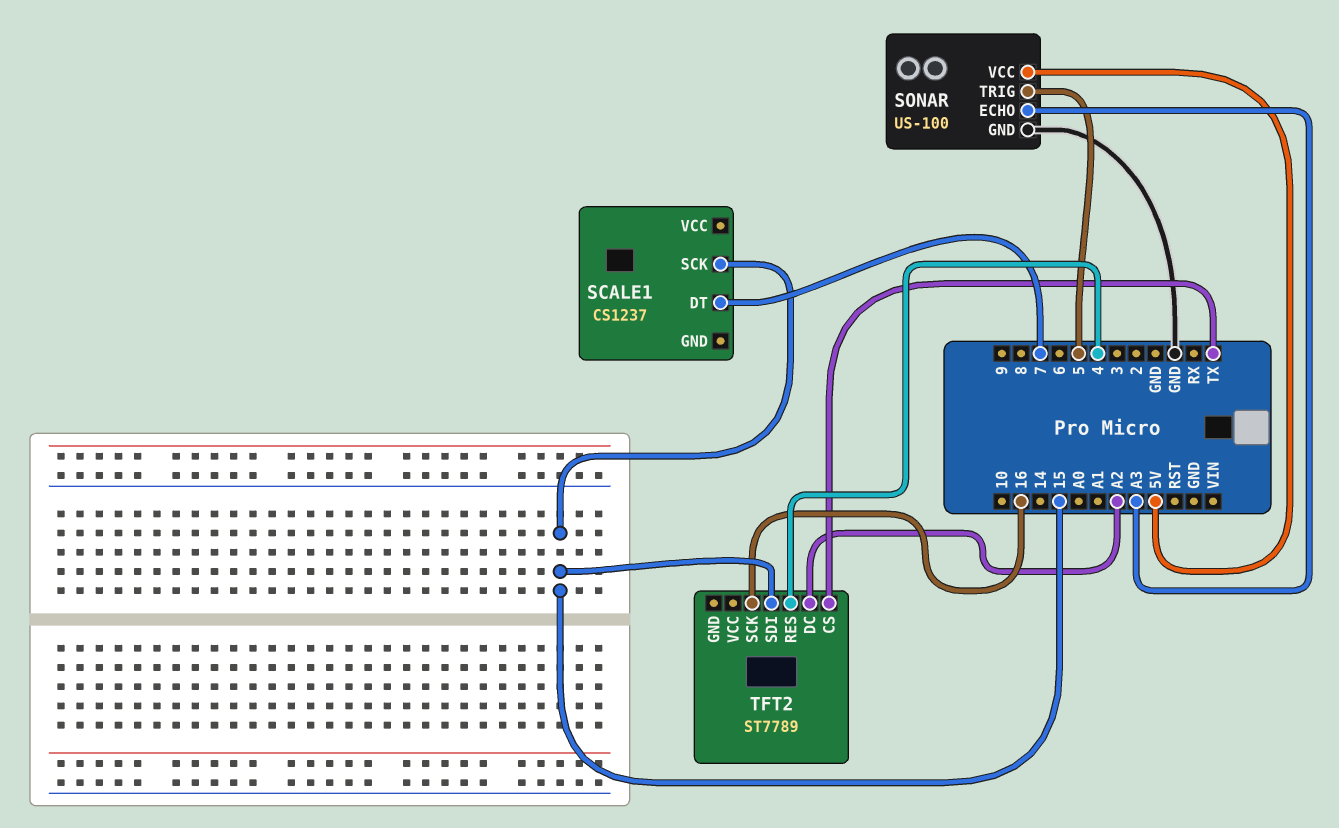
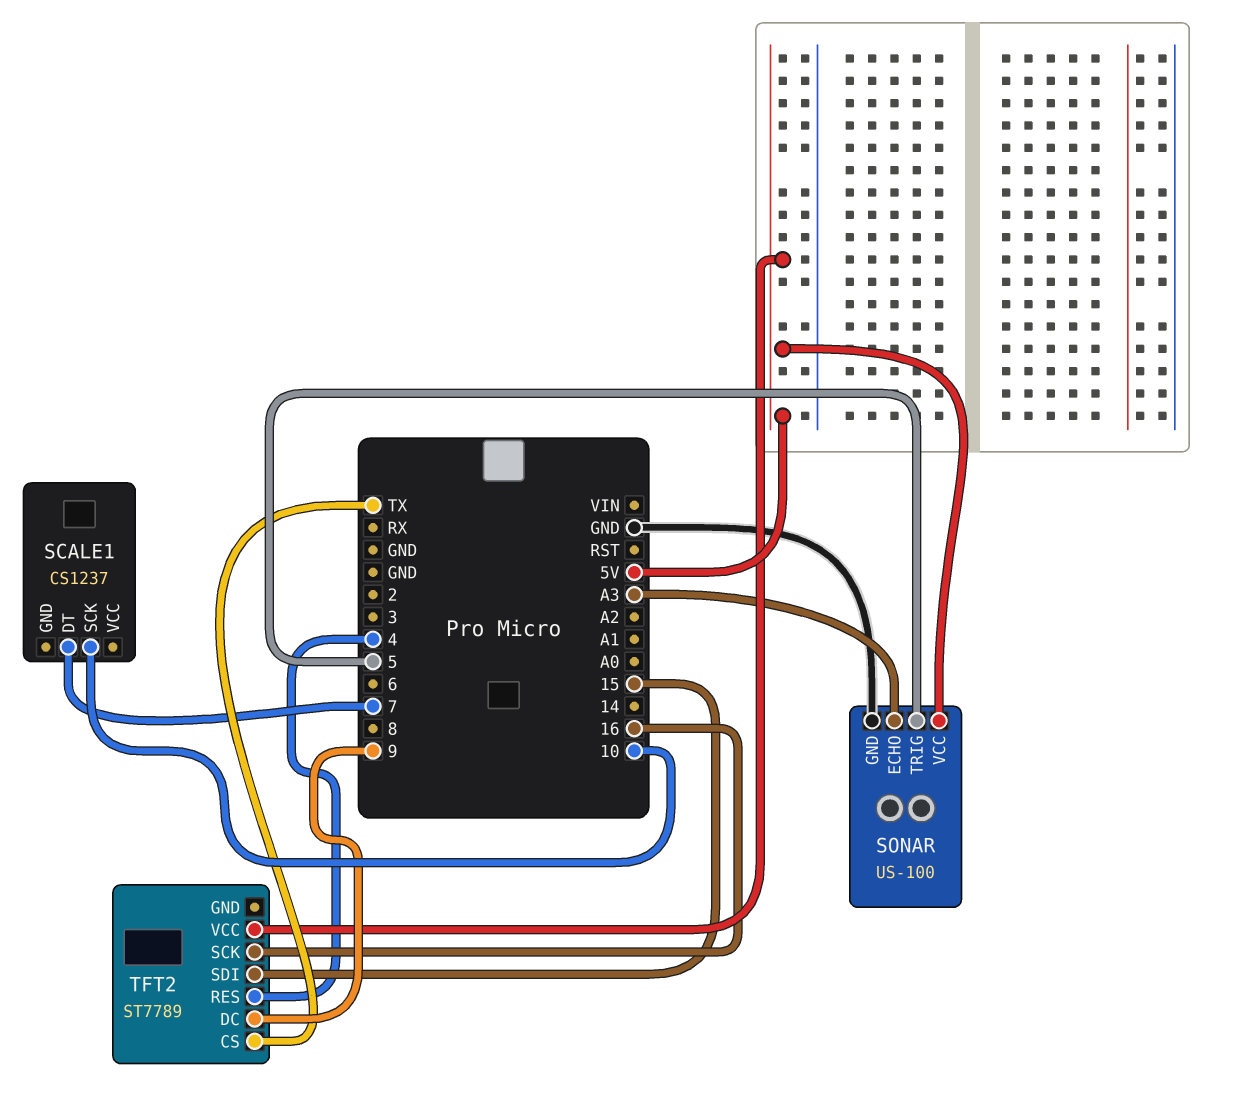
SCALE1 pin SCK: 15 -> 10
TFT2 pin DC: A2 -> 9
TFT2 pin VCC: none -> 5V

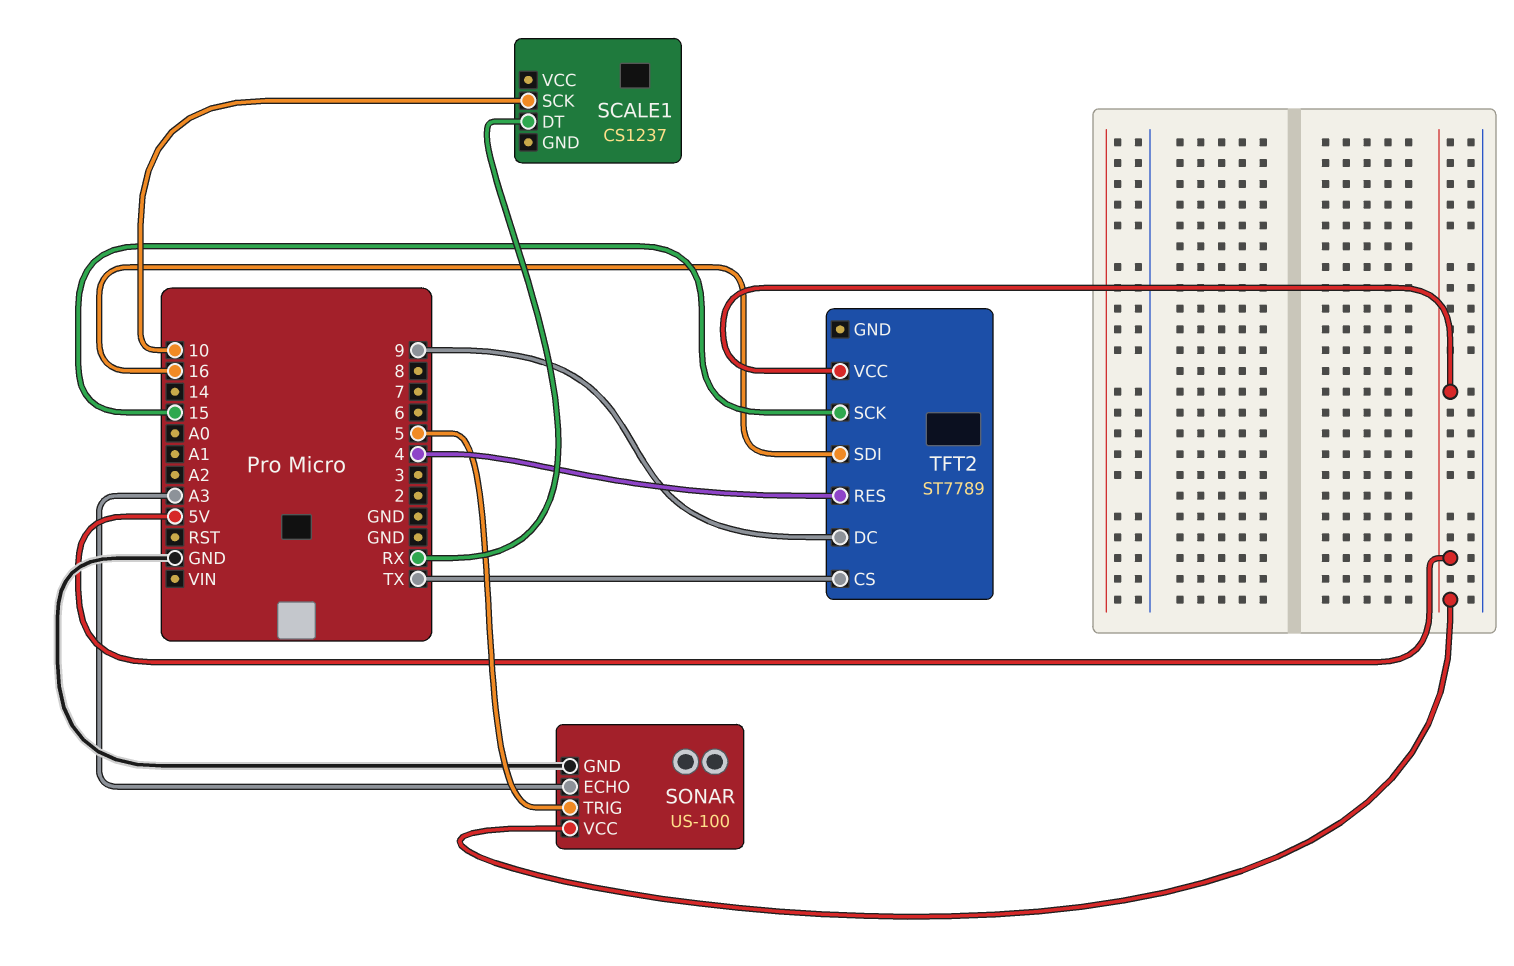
SCALE1 pin DT: 7 -> RX
TFT2 pin SCK: 16 -> 15
TFT2 pin SDI: 15 -> 16

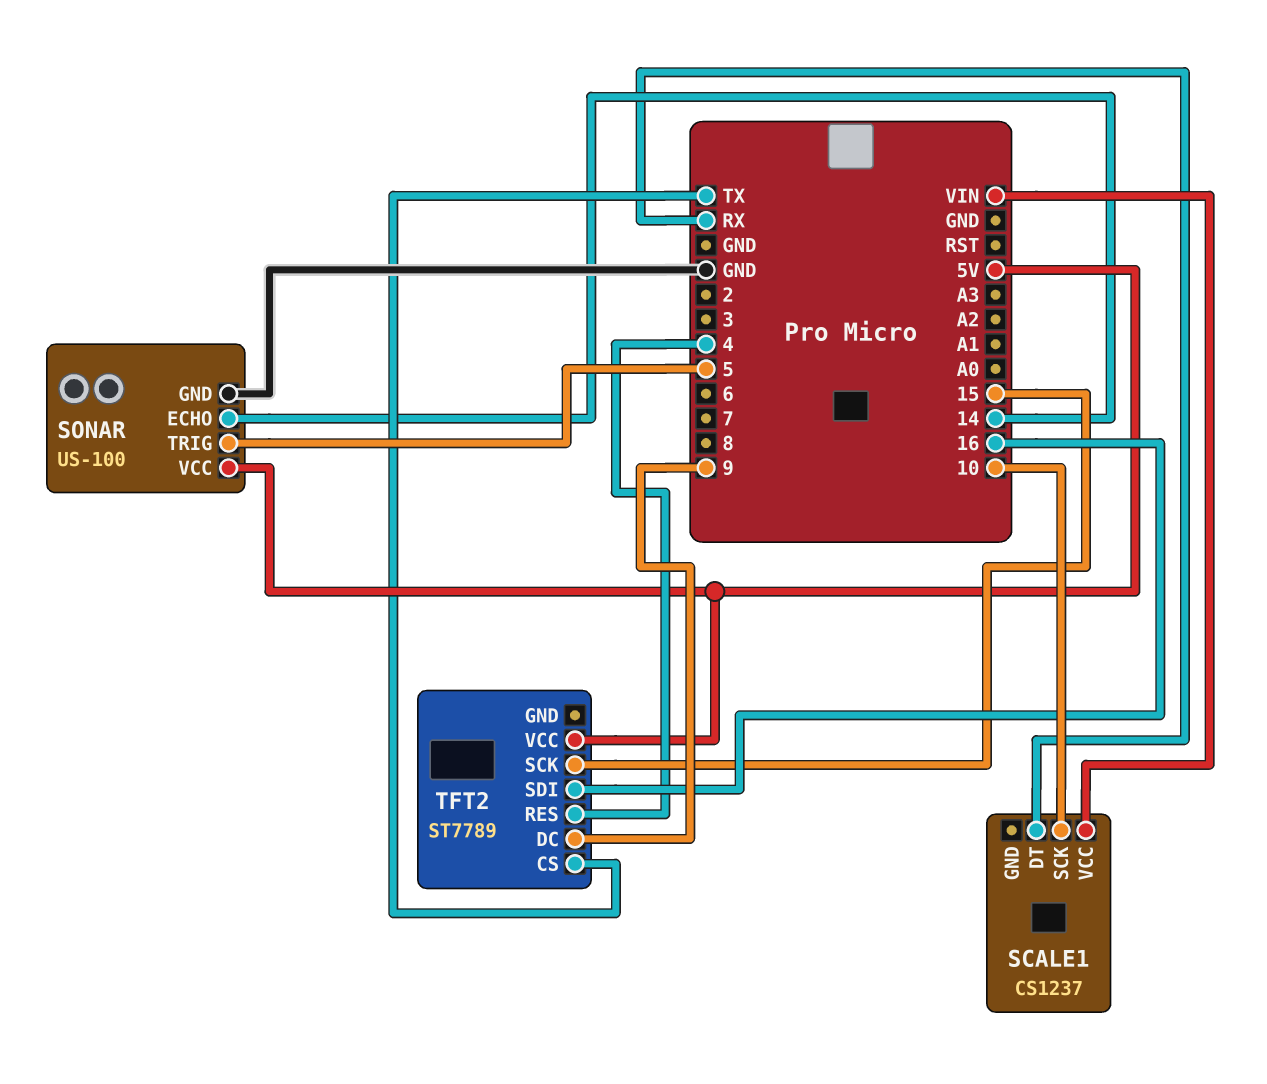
SCALE1 pin VCC: none -> VIN
SONAR pin ECHO: A3 -> 14

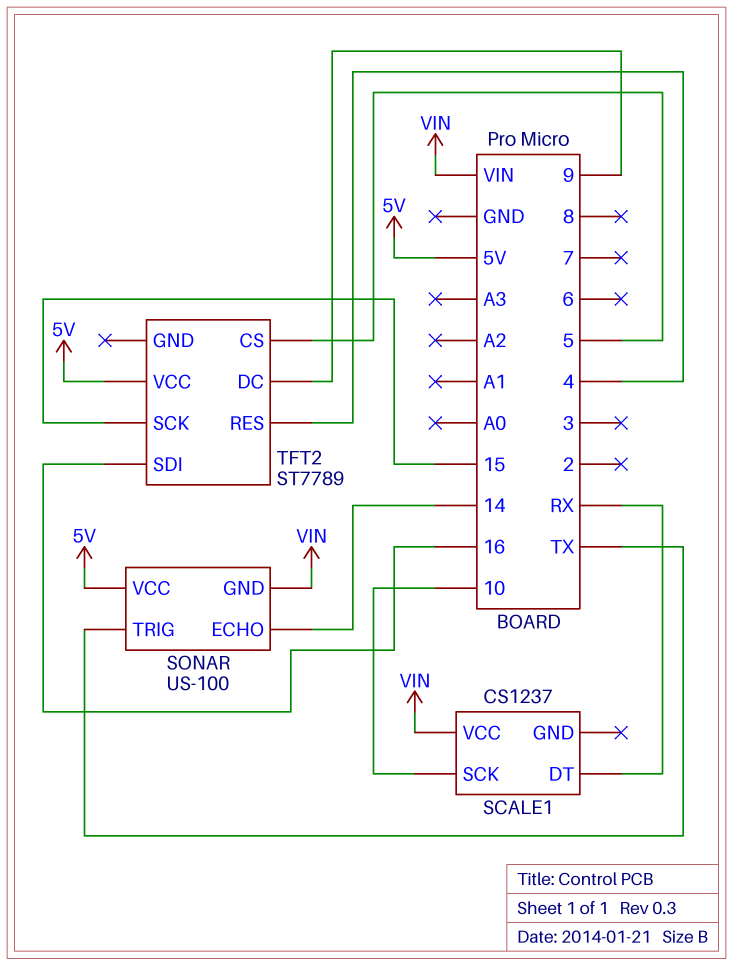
SONAR pin GND: GND -> VIN
SONAR pin TRIG: 5 -> TX
TFT2 pin CS: TX -> 5

